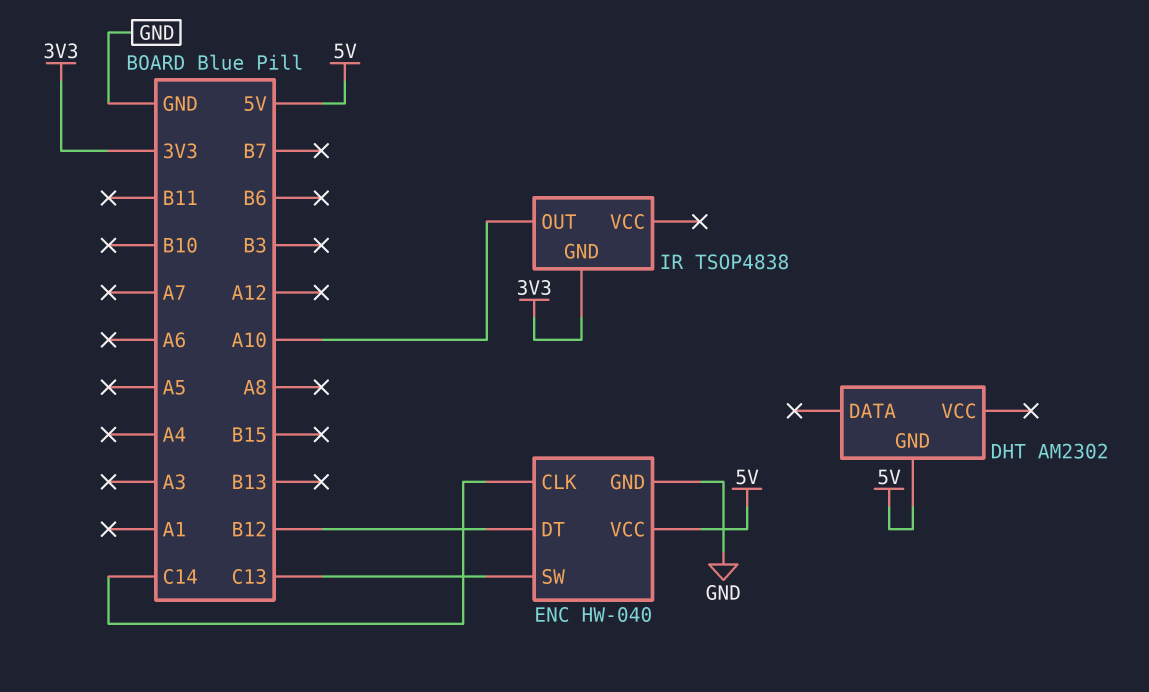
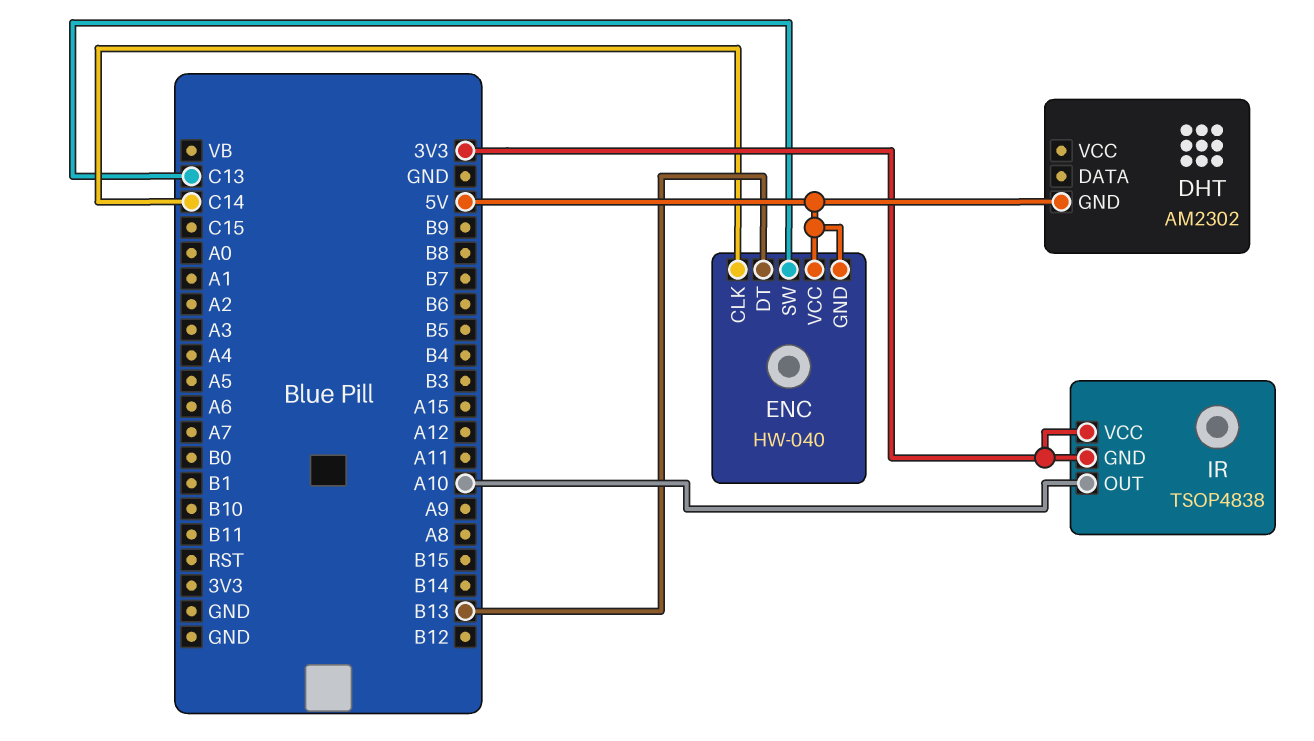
ENC pin DT: B12 -> B13
ENC pin GND: GND -> 5V
IR pin VCC: none -> 3V3

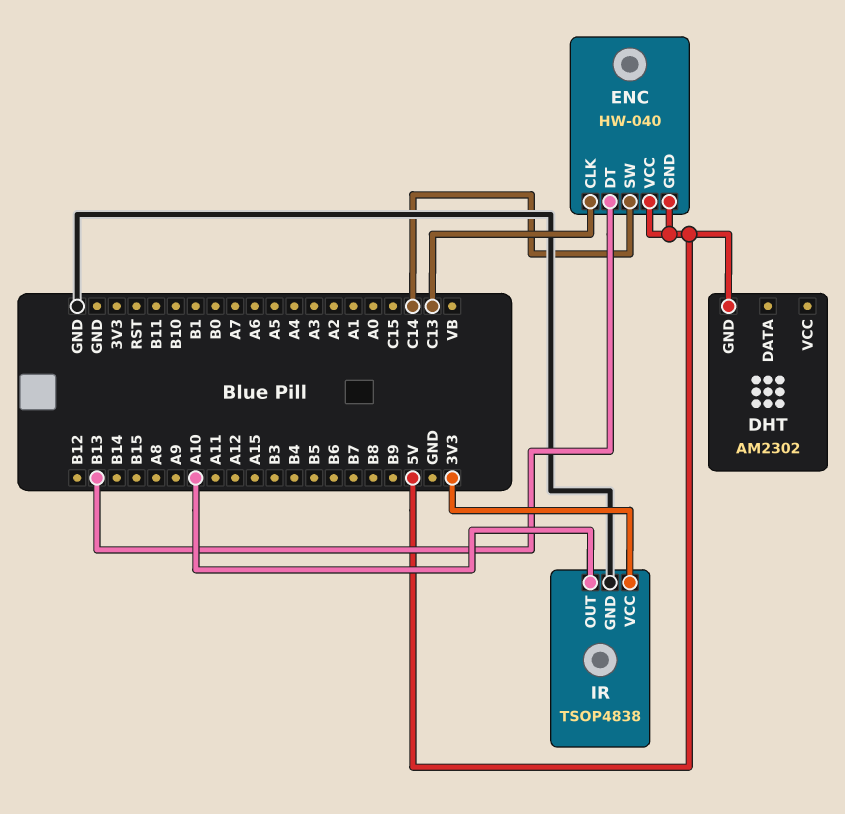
ENC pin CLK: C14 -> C13
ENC pin SW: C13 -> C14
IR pin GND: 3V3 -> GND

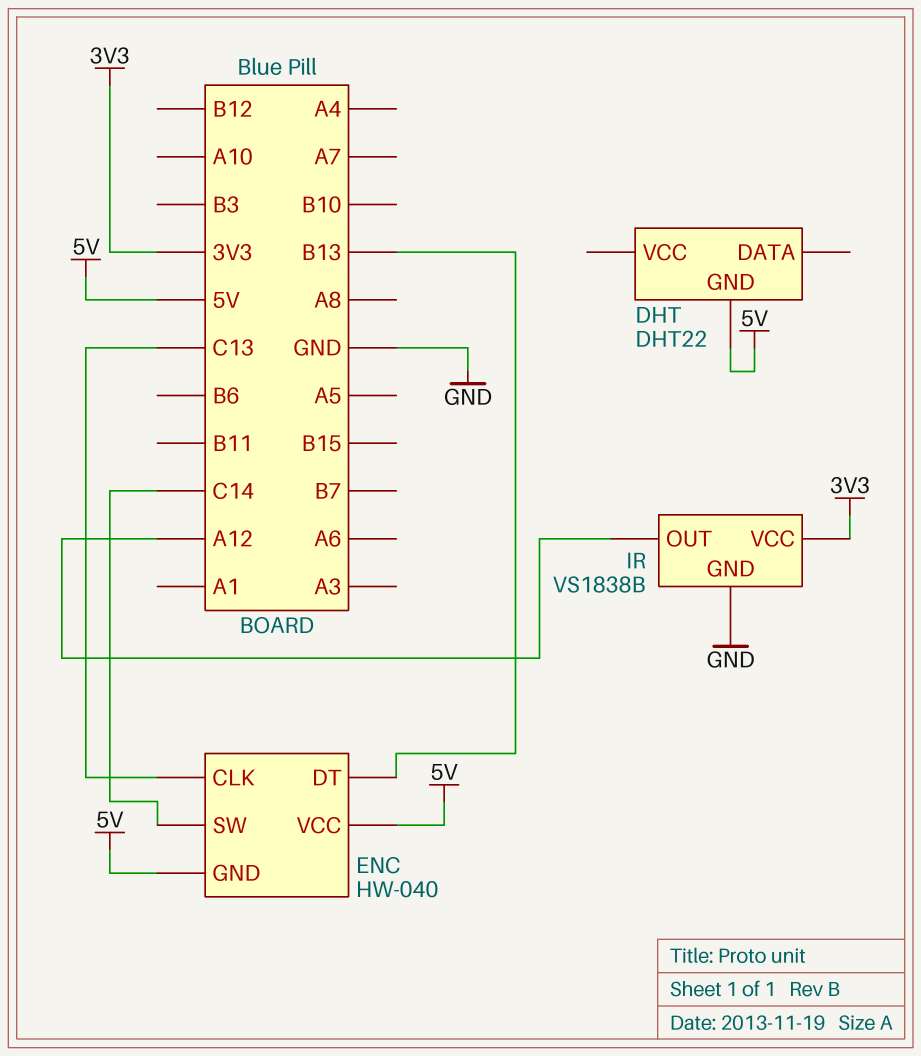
DHT: AM2302 -> DHT22
IR: TSOP4838 -> VS1838B
IR pin OUT: A10 -> A12

